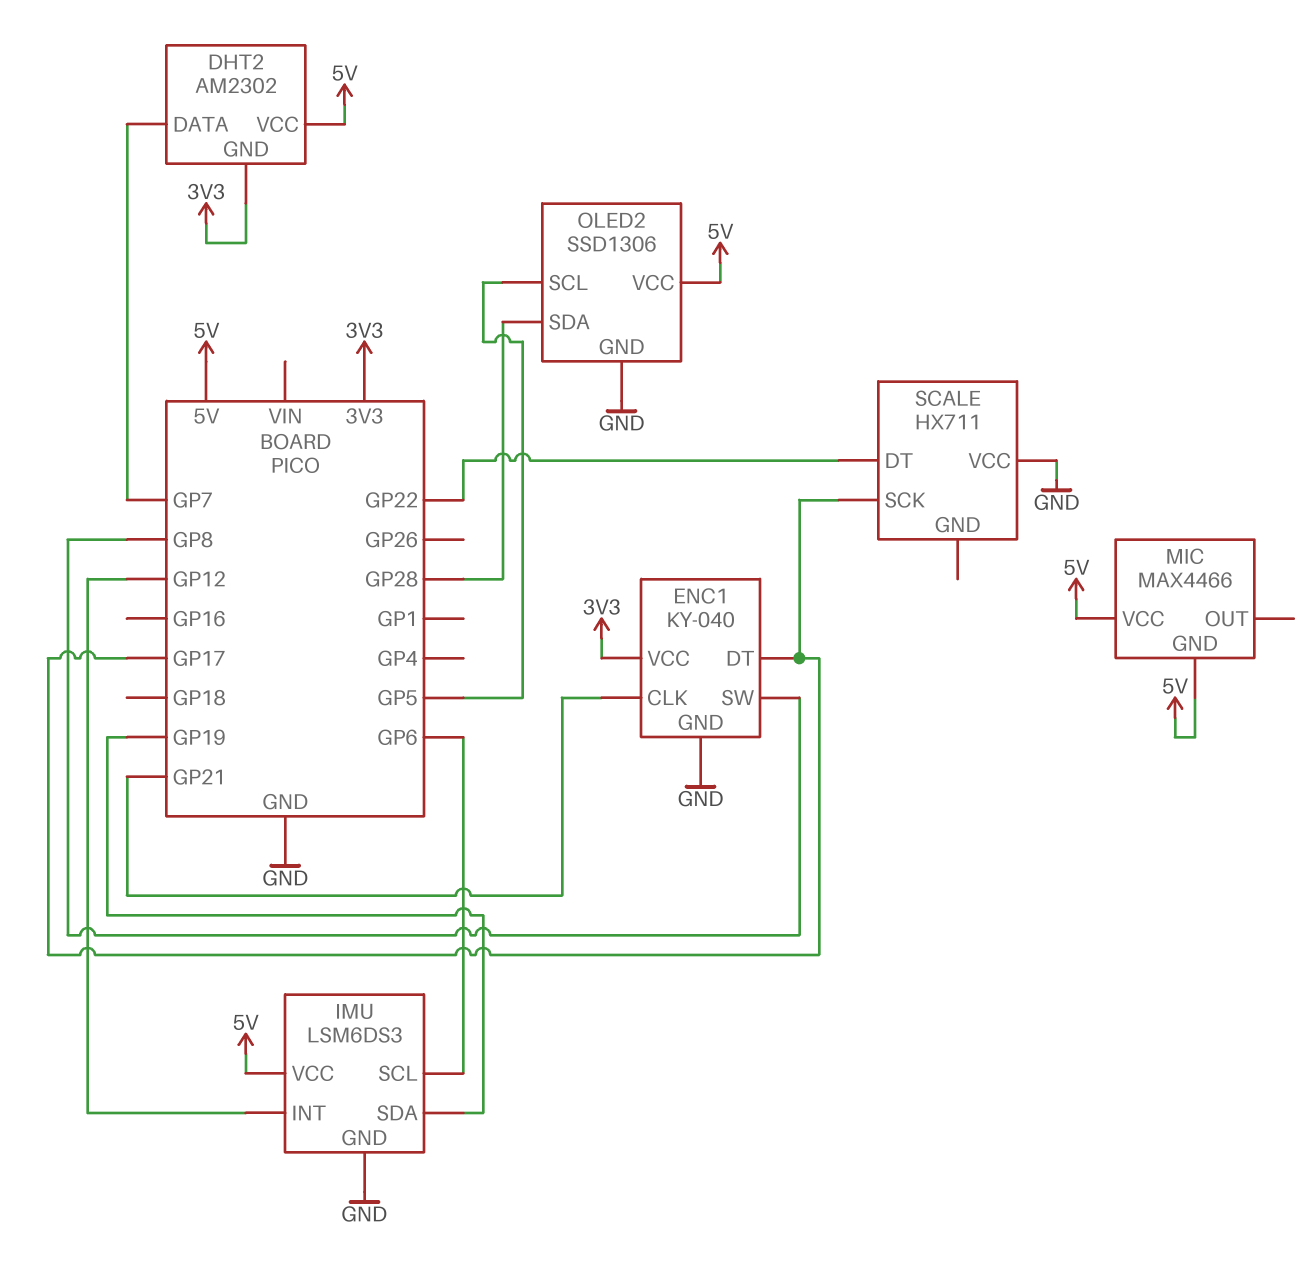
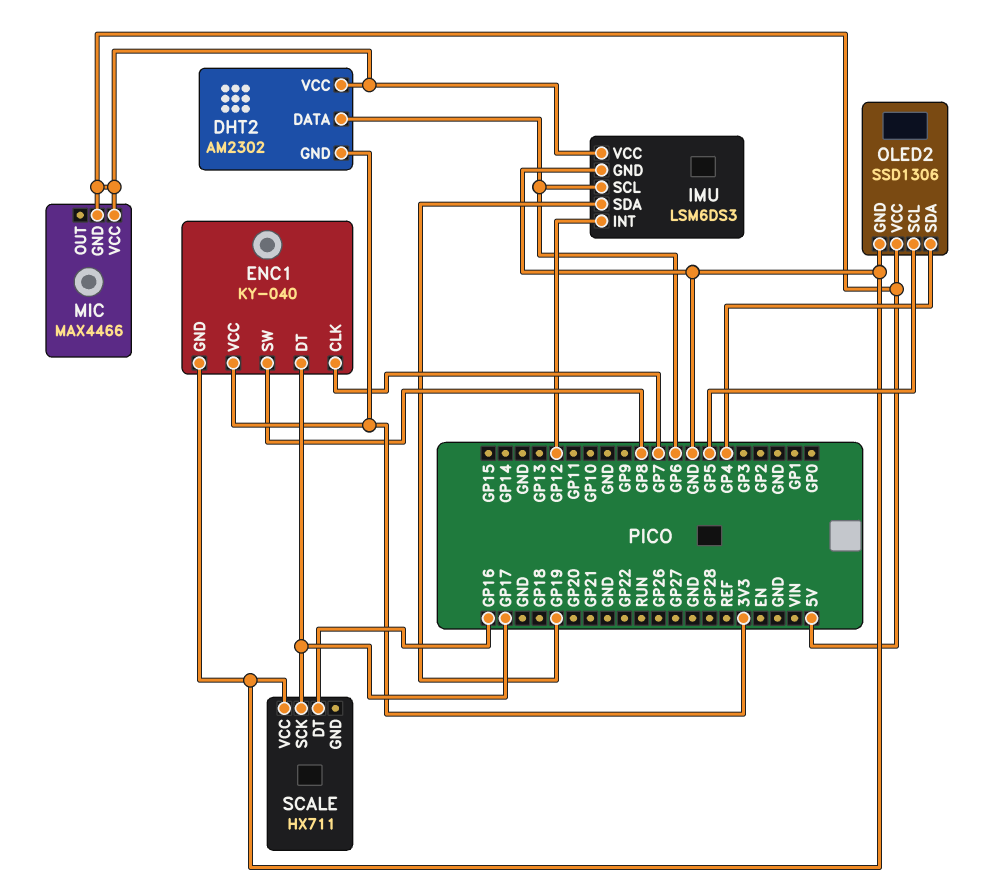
DHT2 pin DATA: GP7 -> GP6
ENC1 pin CLK: GP21 -> GP7
OLED2 pin SDA: GP28 -> GP4
SCALE pin DT: GP22 -> GP16

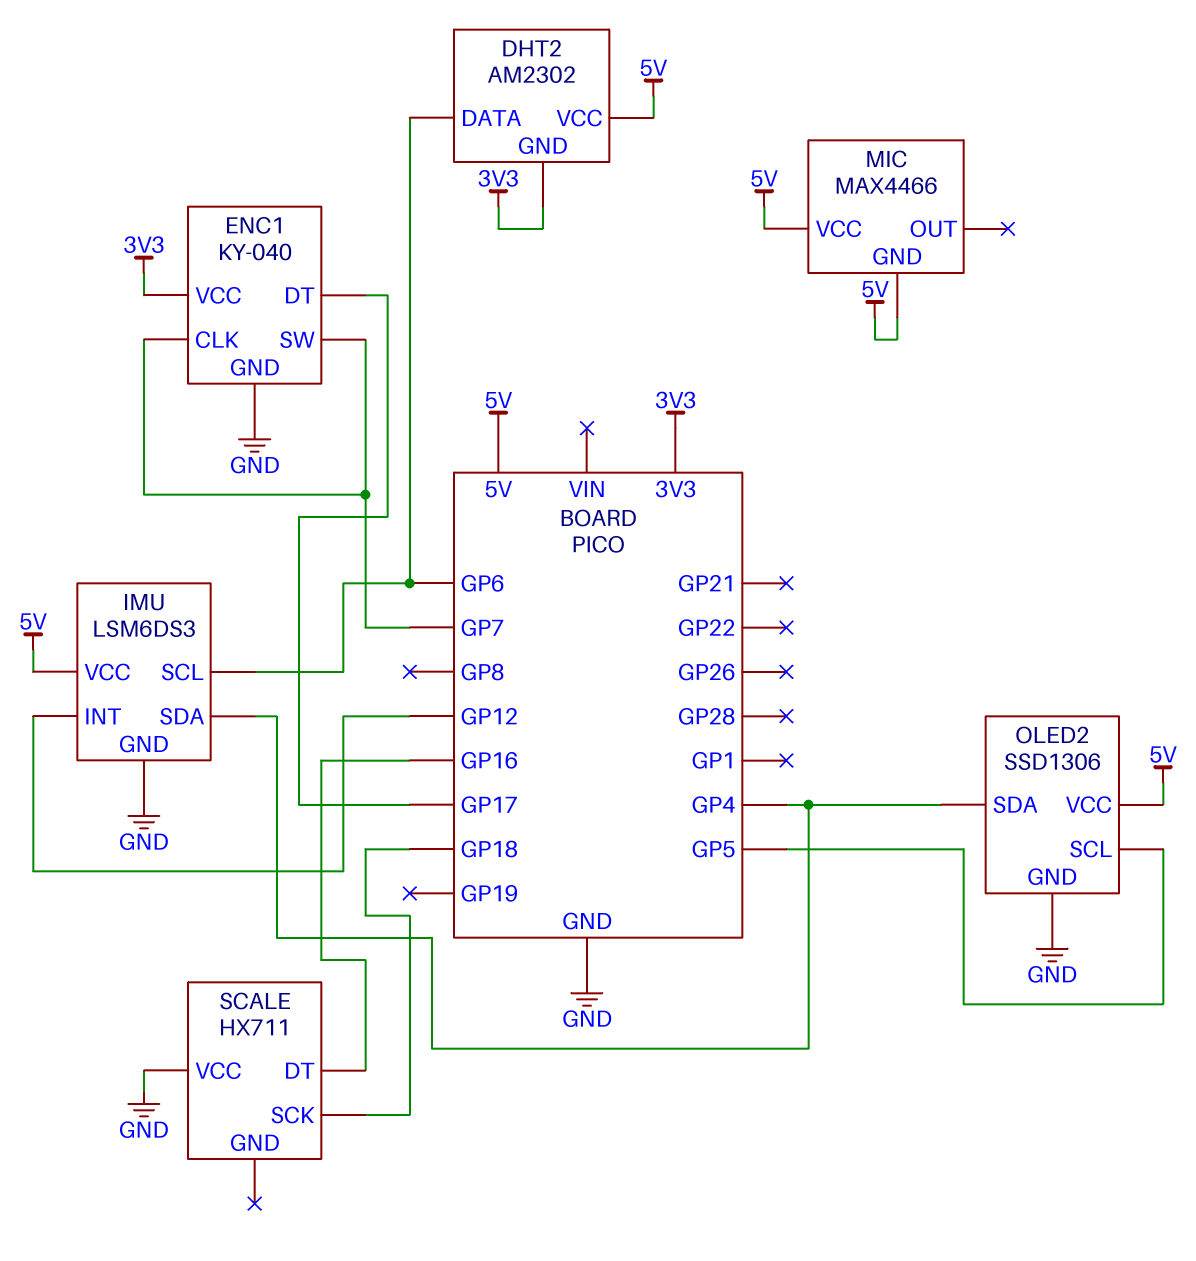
ENC1 pin SW: GP8 -> GP7
IMU pin SDA: GP19 -> GP4
SCALE pin SCK: GP17 -> GP18

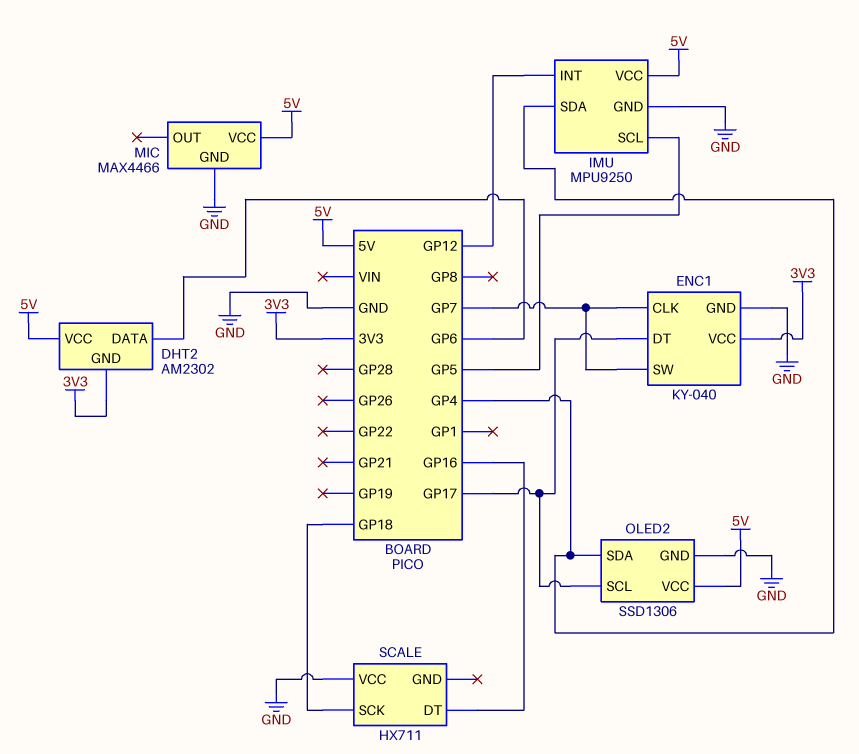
IMU: LSM6DS3 -> MPU9250
IMU pin SCL: GP6 -> GP5
MIC pin GND: 5V -> GND
OLED2 pin SCL: GP5 -> GP17

